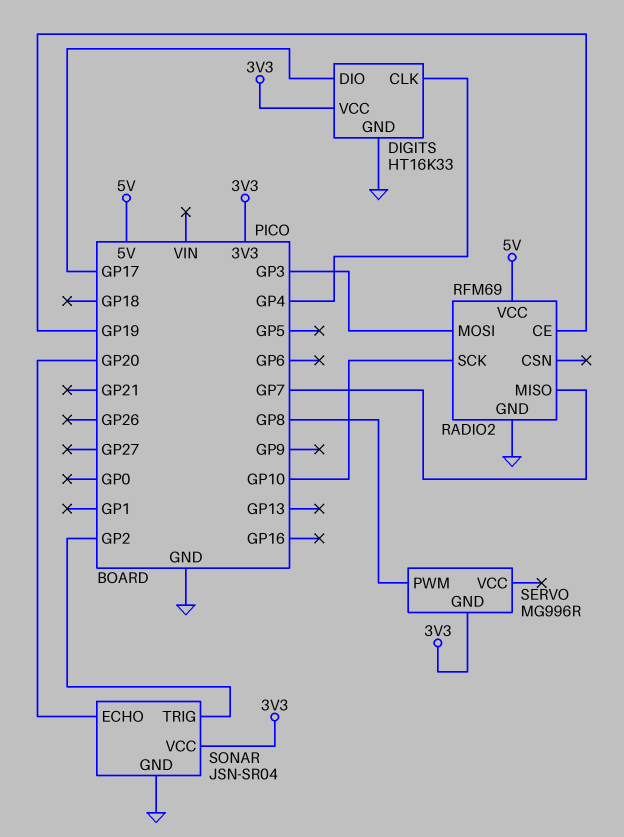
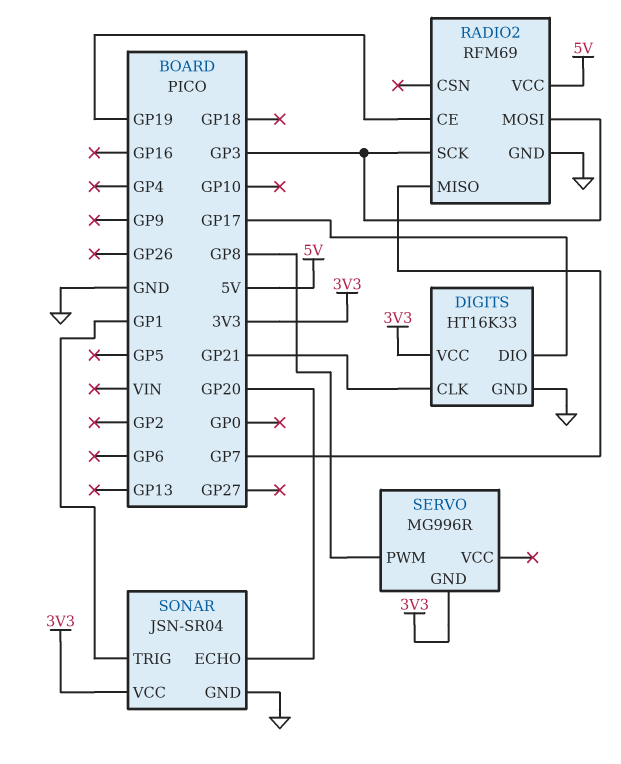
DIGITS pin CLK: GP4 -> GP21
RADIO2 pin SCK: GP10 -> GP3
SONAR pin TRIG: GP2 -> GP1

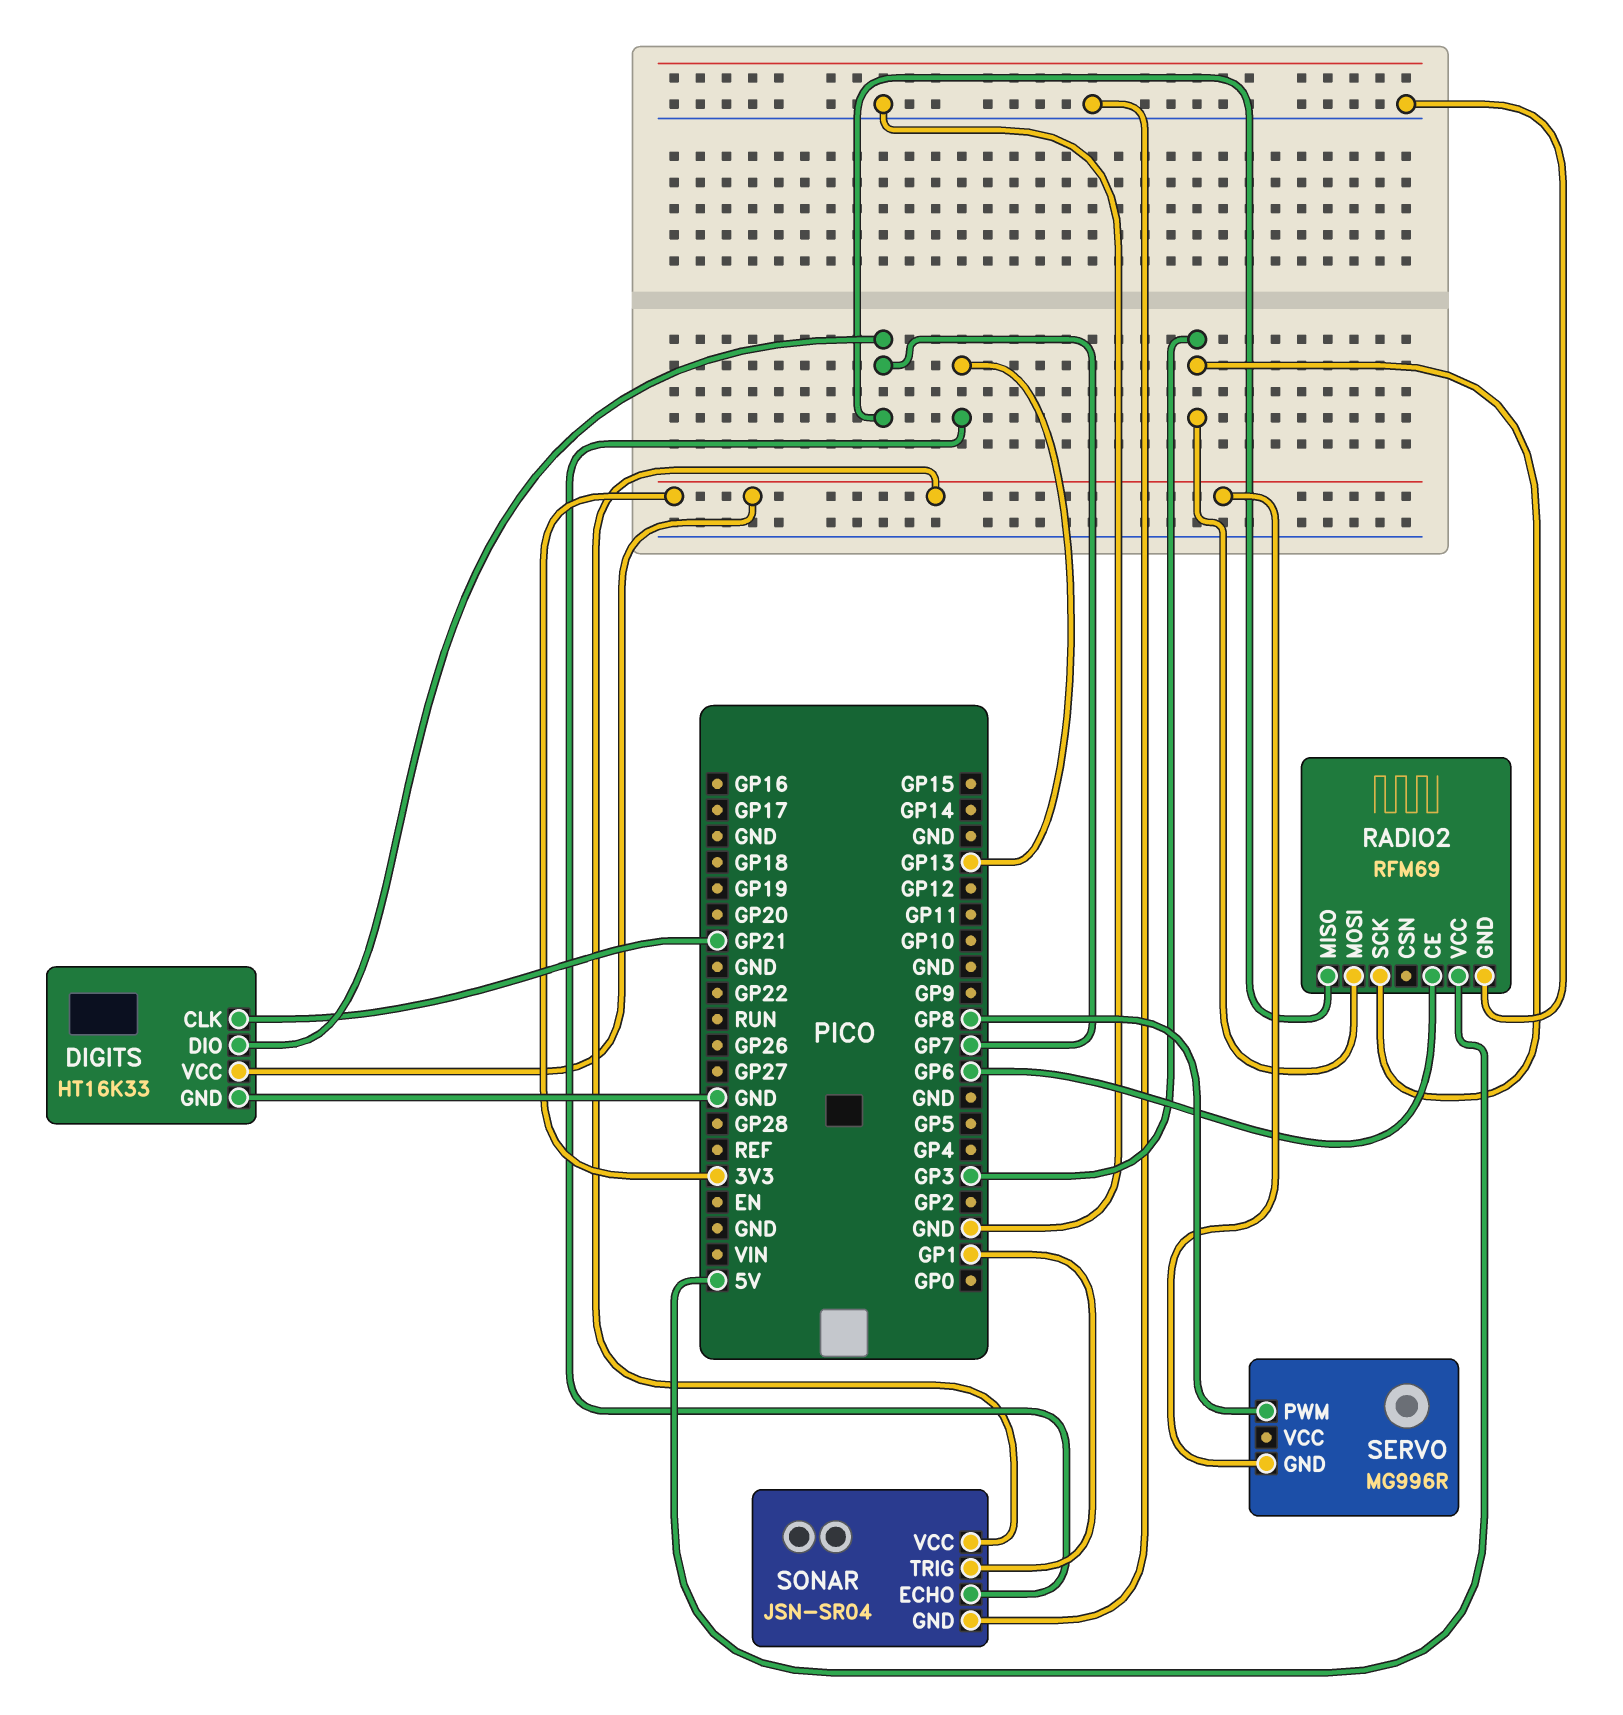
DIGITS pin DIO: GP17 -> GP7
RADIO2 pin CE: GP19 -> GP6
SONAR pin ECHO: GP20 -> GP13

